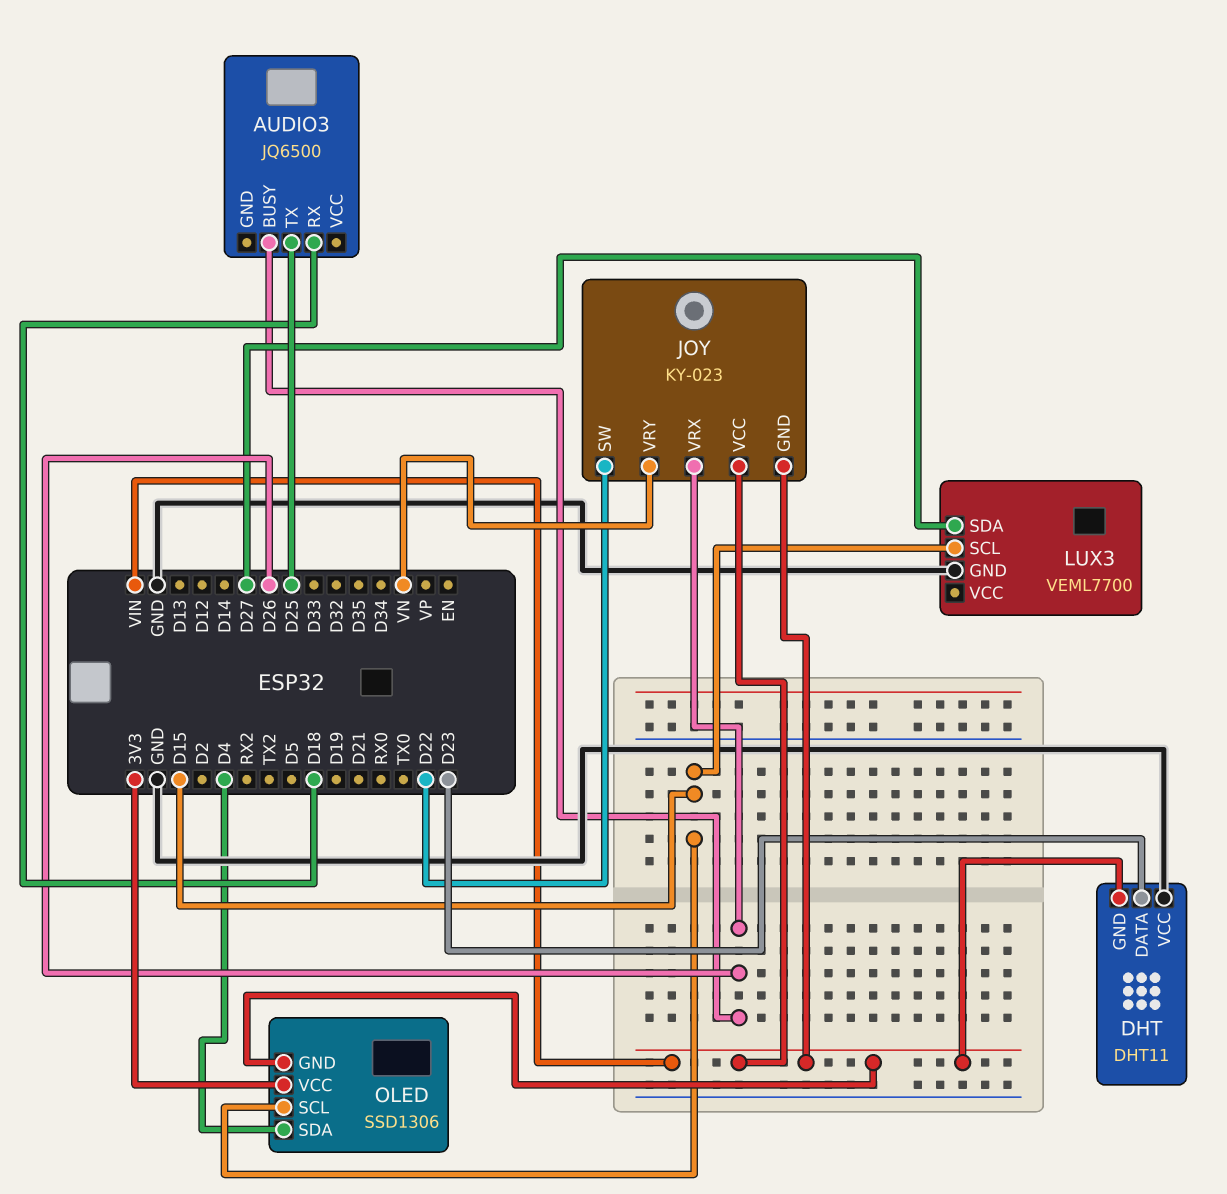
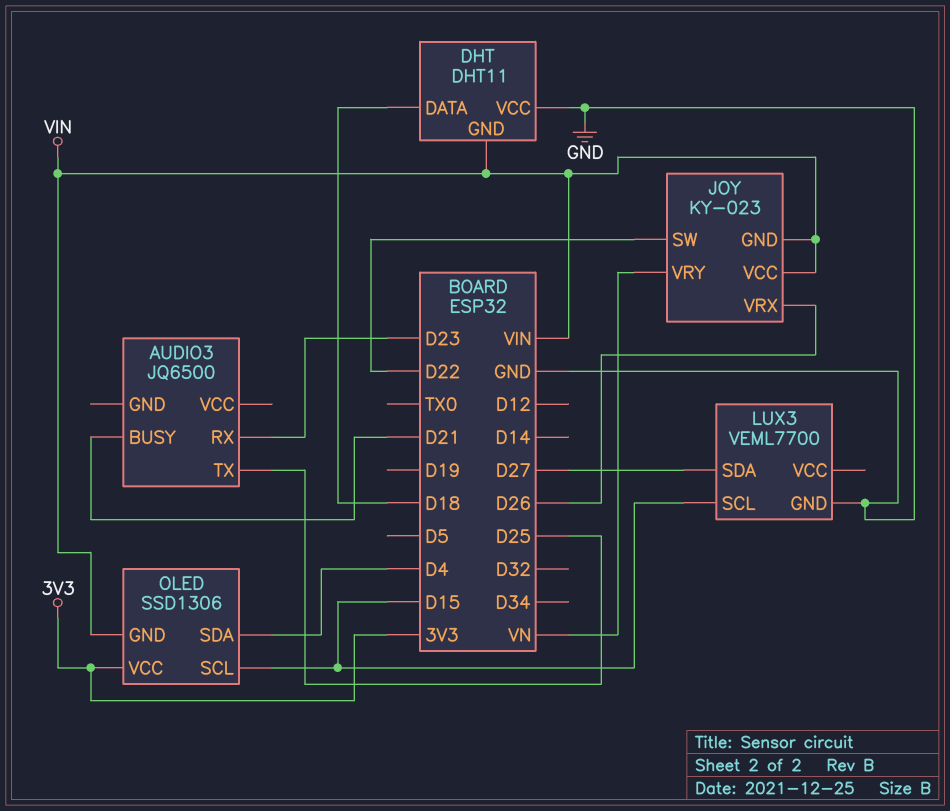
AUDIO3 pin BUSY: D26 -> D21
AUDIO3 pin RX: D18 -> D23
DHT pin DATA: D23 -> D18

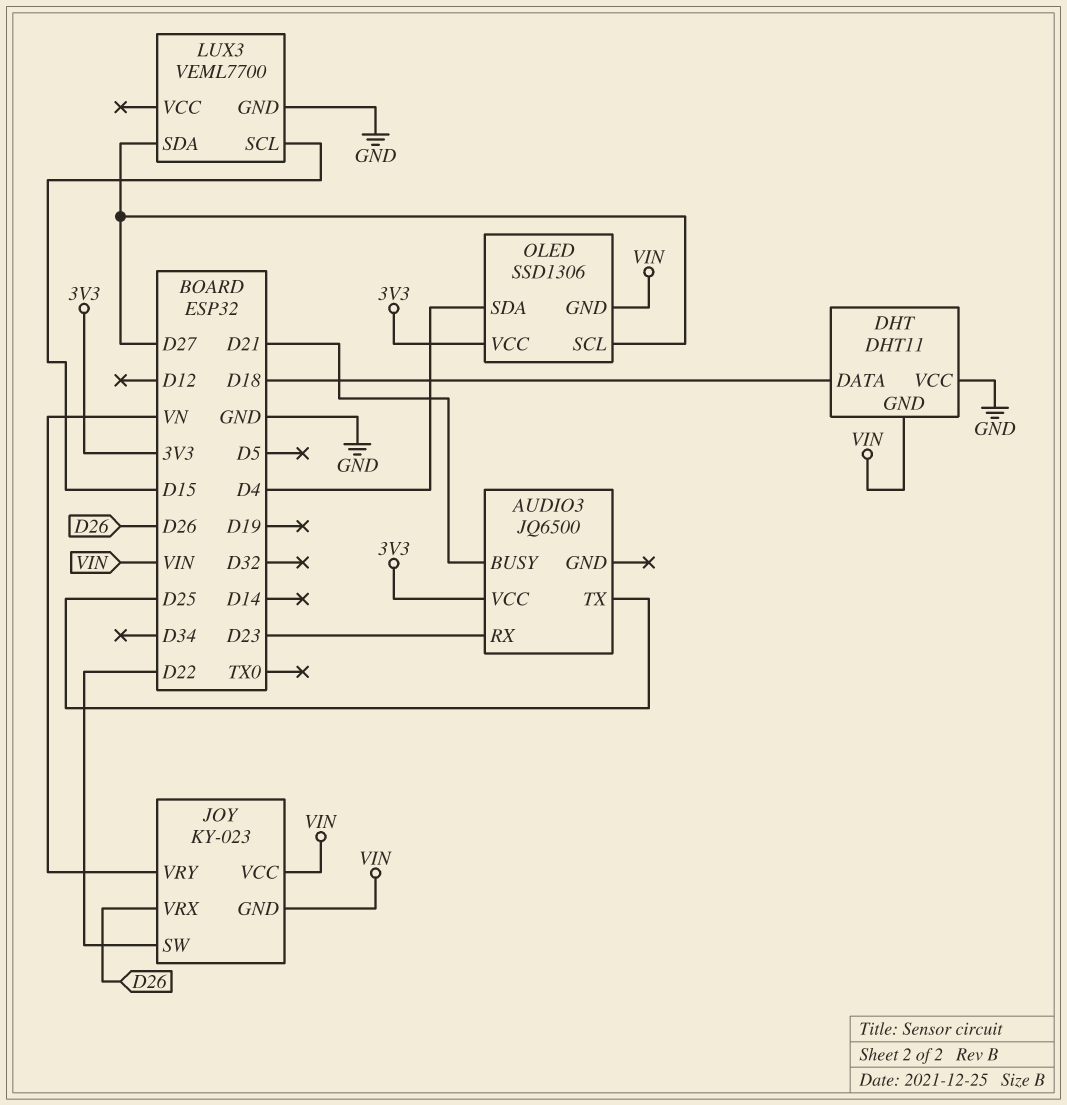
AUDIO3 pin VCC: none -> 3V3
OLED pin SCL: D15 -> D27

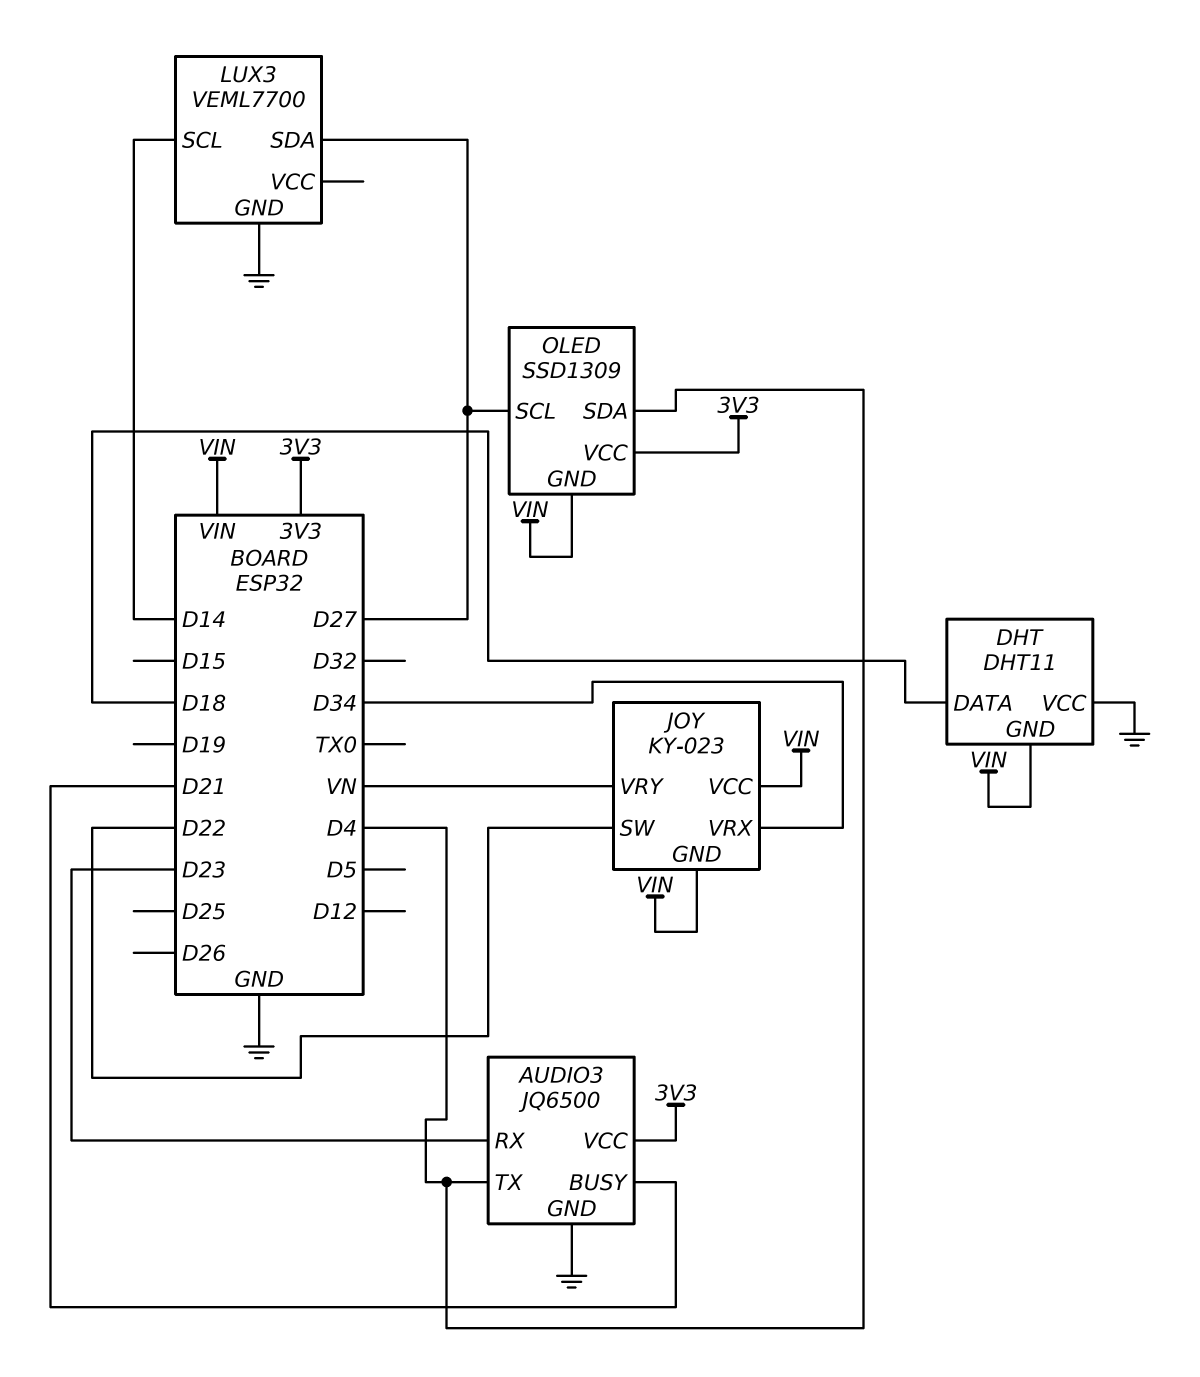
AUDIO3 pin GND: none -> GND
AUDIO3 pin TX: D25 -> D4
JOY pin VRX: D26 -> D34
LUX3 pin SCL: D15 -> D14
OLED: SSD1306 -> SSD1309

